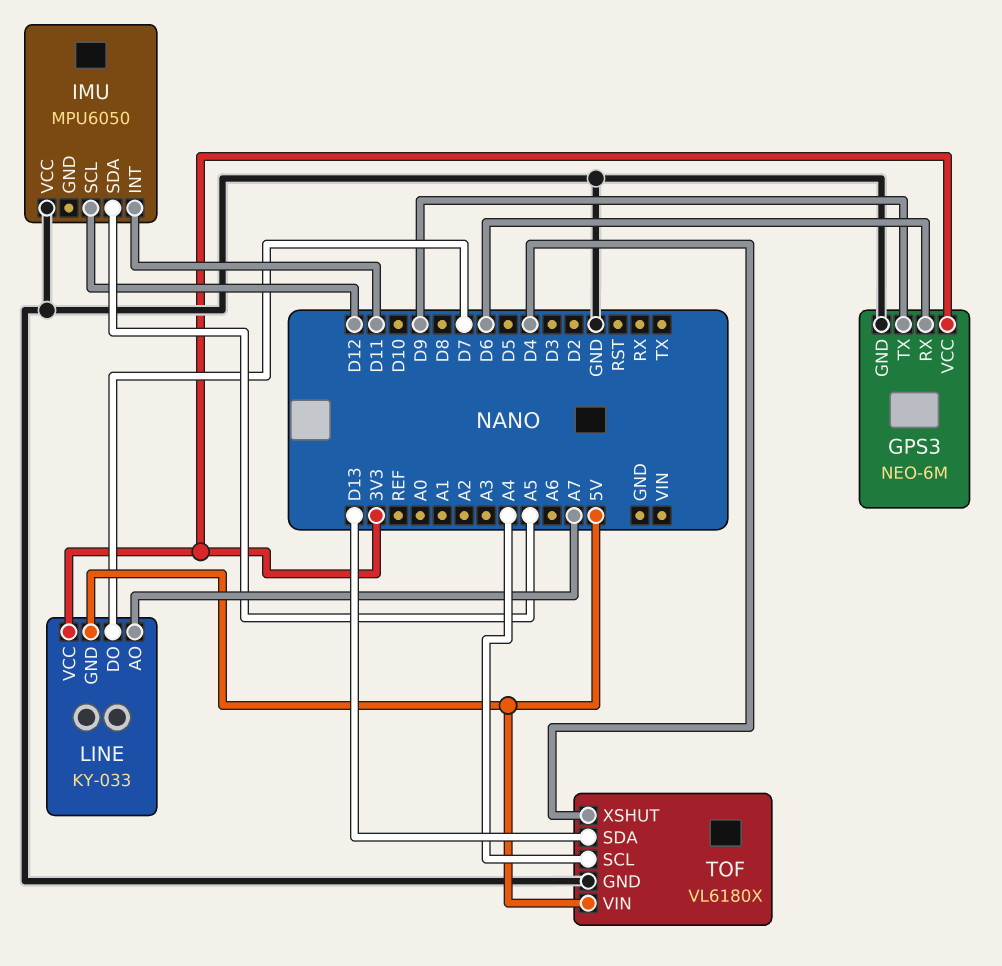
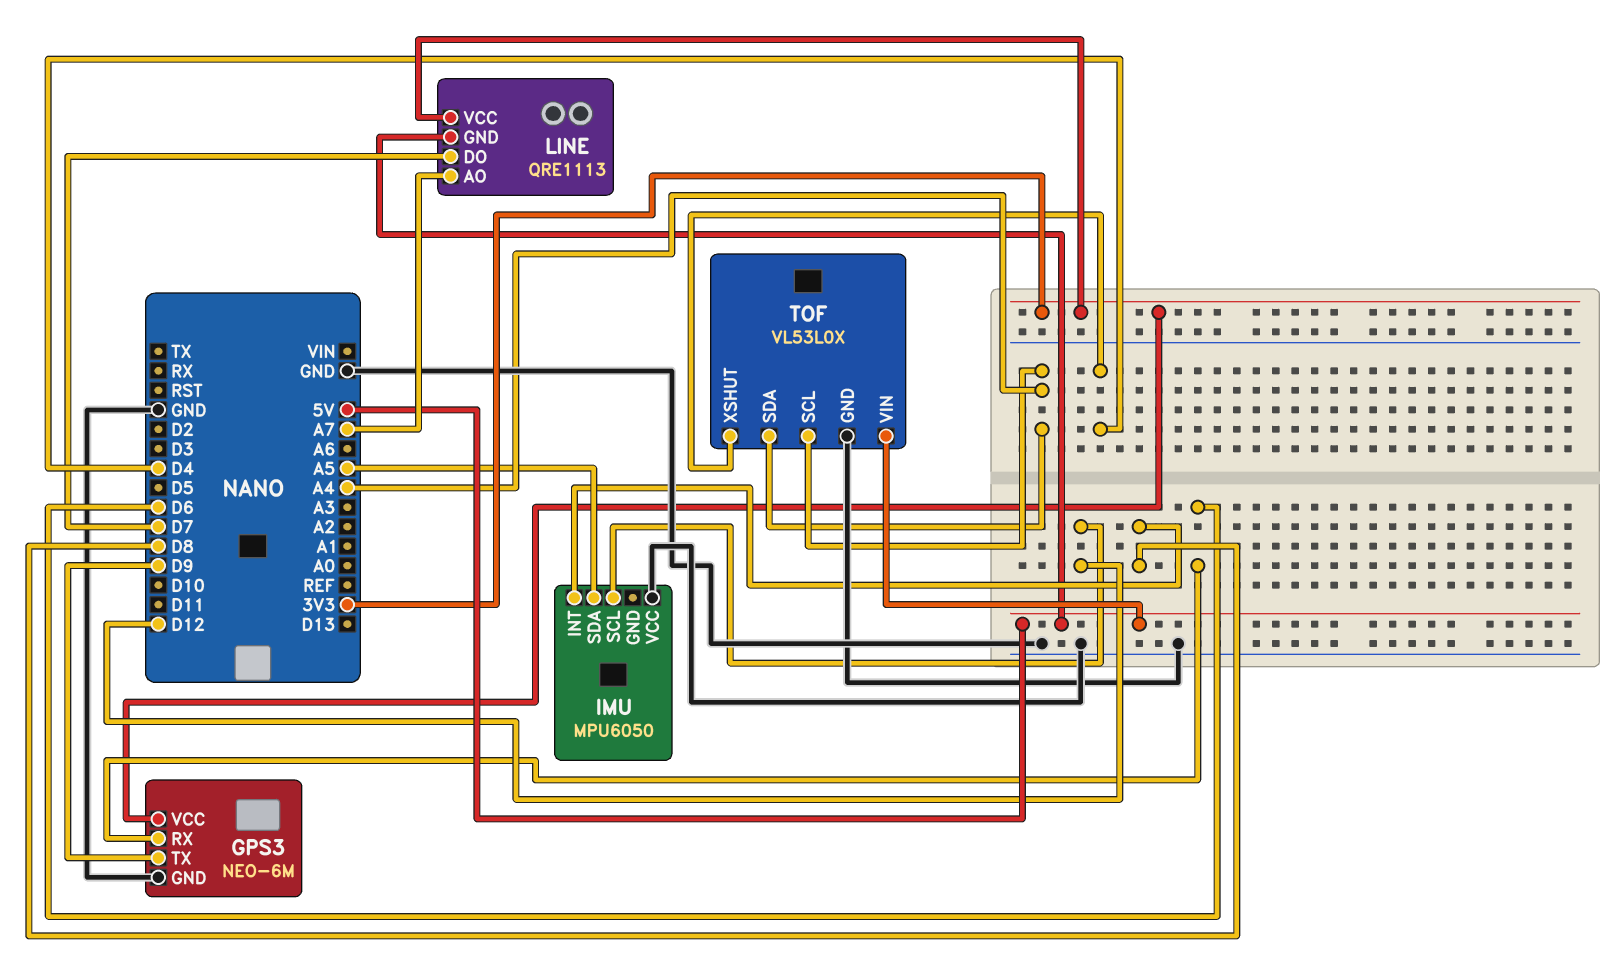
IMU pin INT: D11 -> D8
LINE: KY-033 -> QRE1113
TOF: VL6180X -> VL53L0X
TOF pin SDA: D13 -> A4

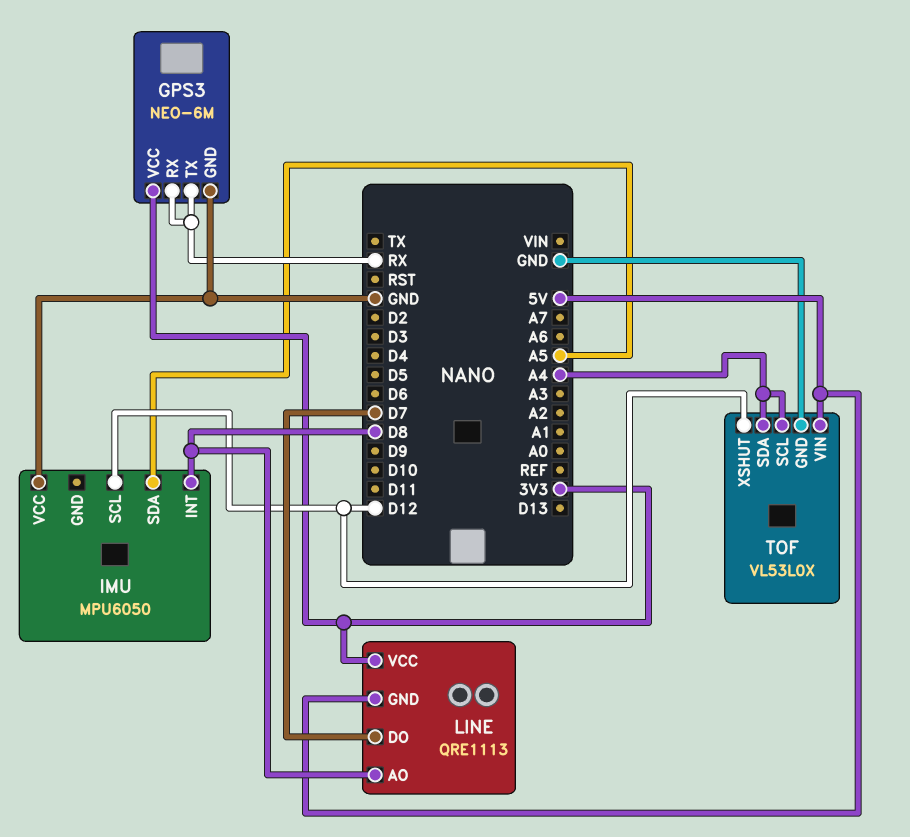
GPS3 pin RX: D6 -> RX
GPS3 pin TX: D9 -> RX
LINE pin AO: A7 -> D8
TOF pin XSHUT: D4 -> D12

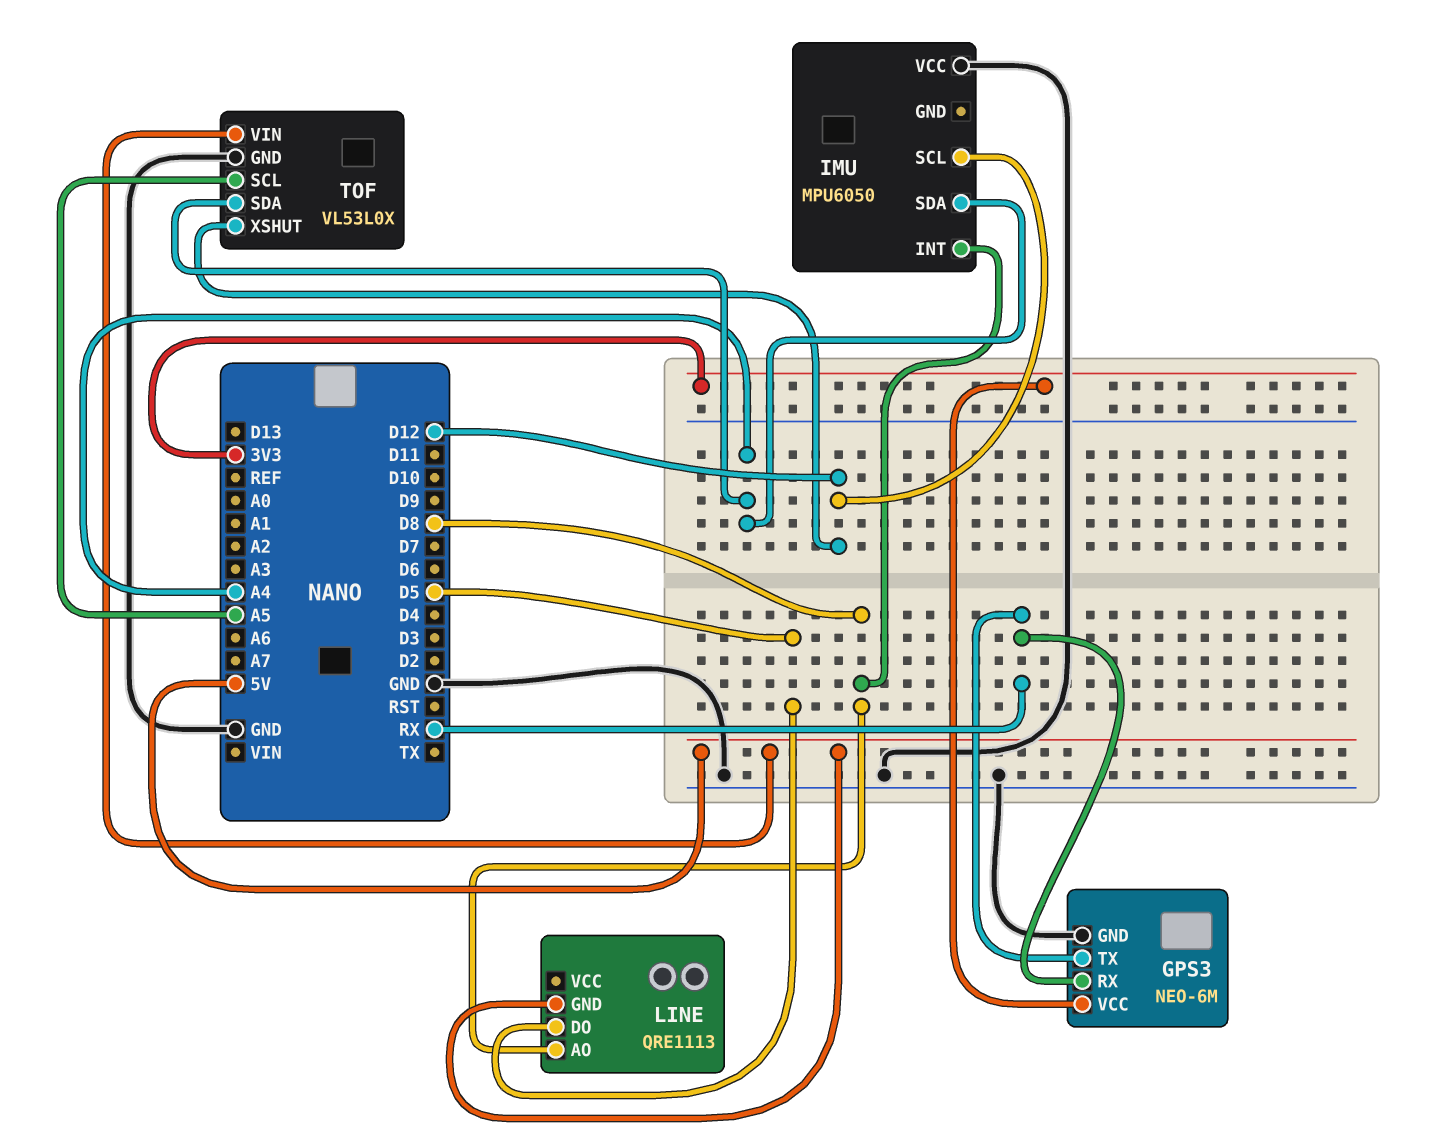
IMU pin SDA: A5 -> A4
LINE pin DO: D7 -> D5
LINE pin VCC: 3V3 -> none
TOF pin SCL: A4 -> A5

